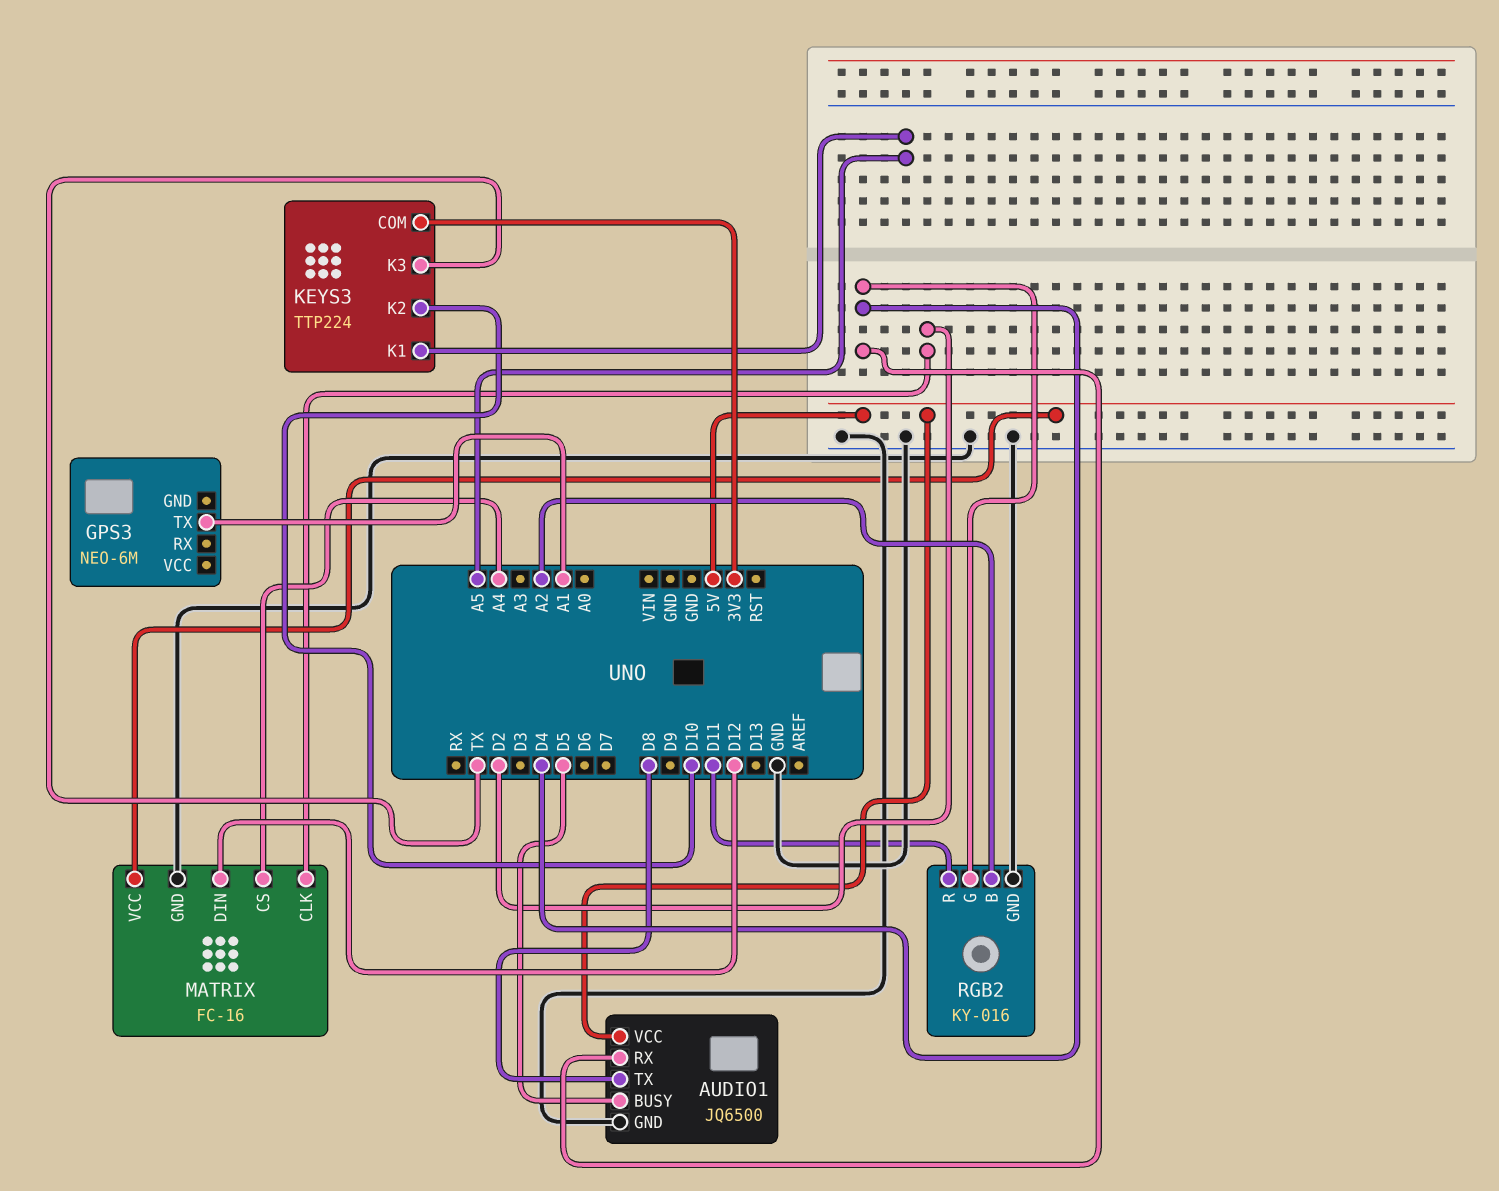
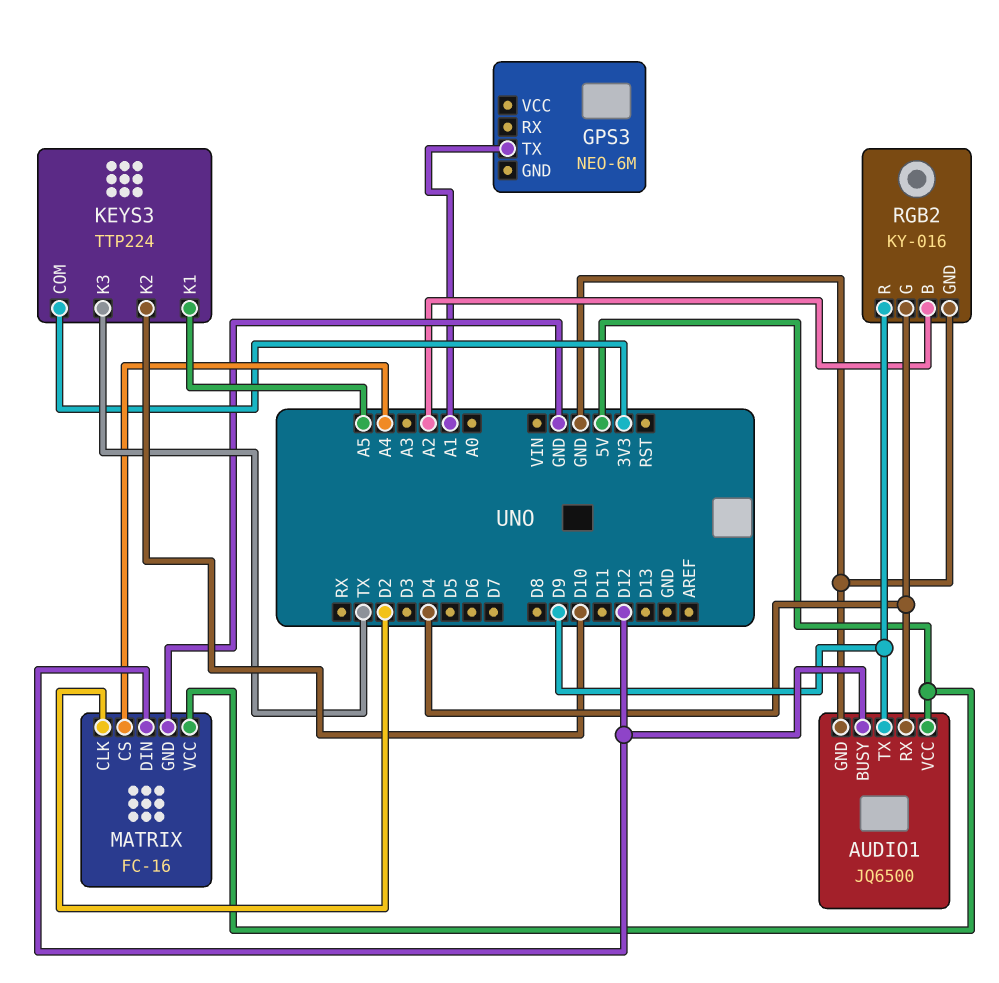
AUDIO1 pin BUSY: D5 -> D12
AUDIO1 pin TX: D8 -> D9
RGB2 pin R: D11 -> D9

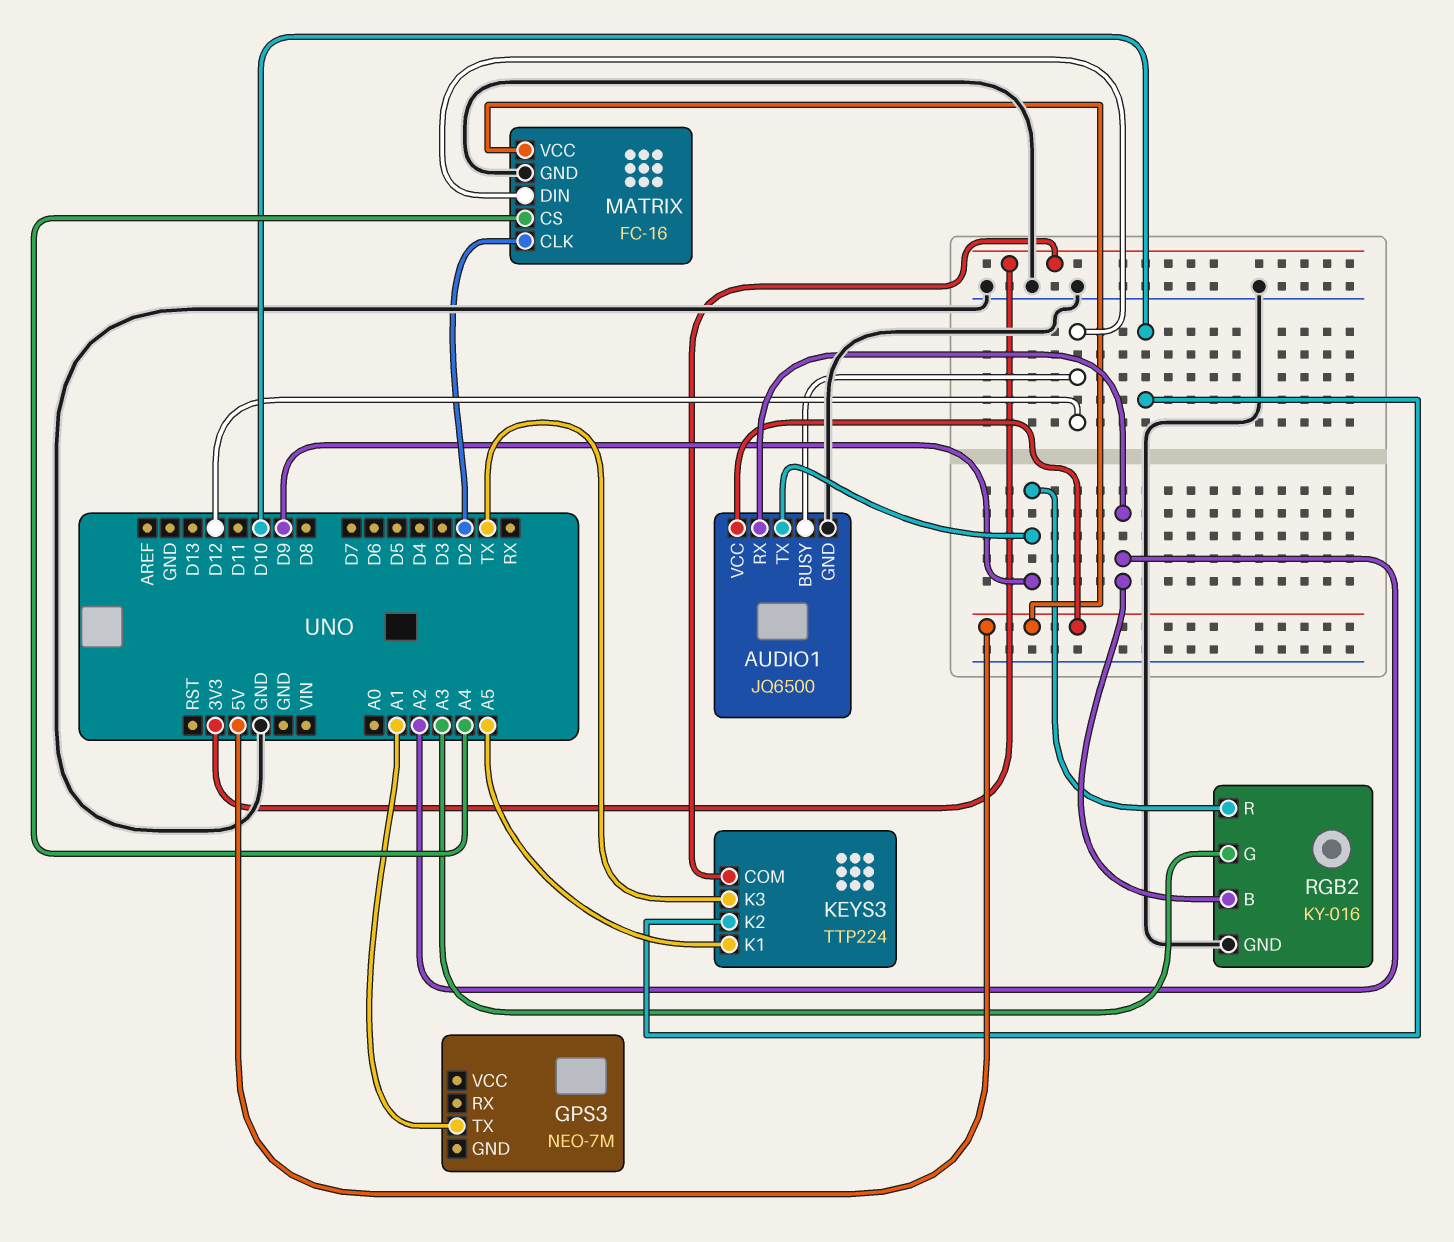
AUDIO1 pin RX: D4 -> A2
GPS3: NEO-6M -> NEO-7M
RGB2 pin G: D4 -> A3

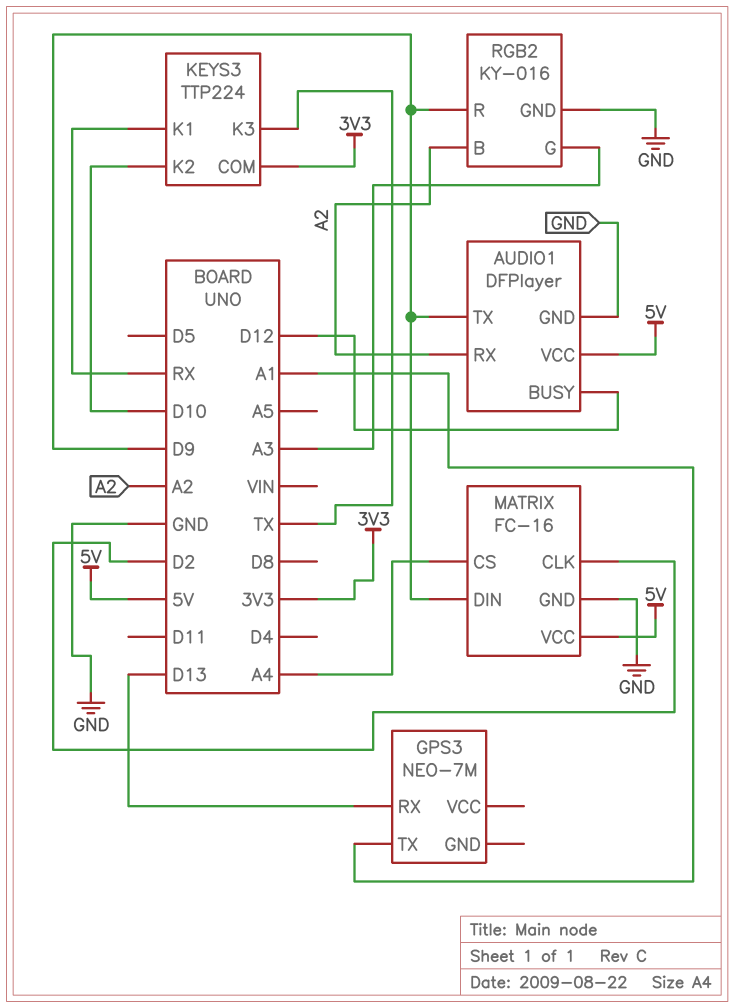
AUDIO1: JQ6500 -> DFPlayer
GPS3 pin RX: none -> D13
KEYS3 pin K1: A5 -> RX
MATRIX pin DIN: D12 -> D9

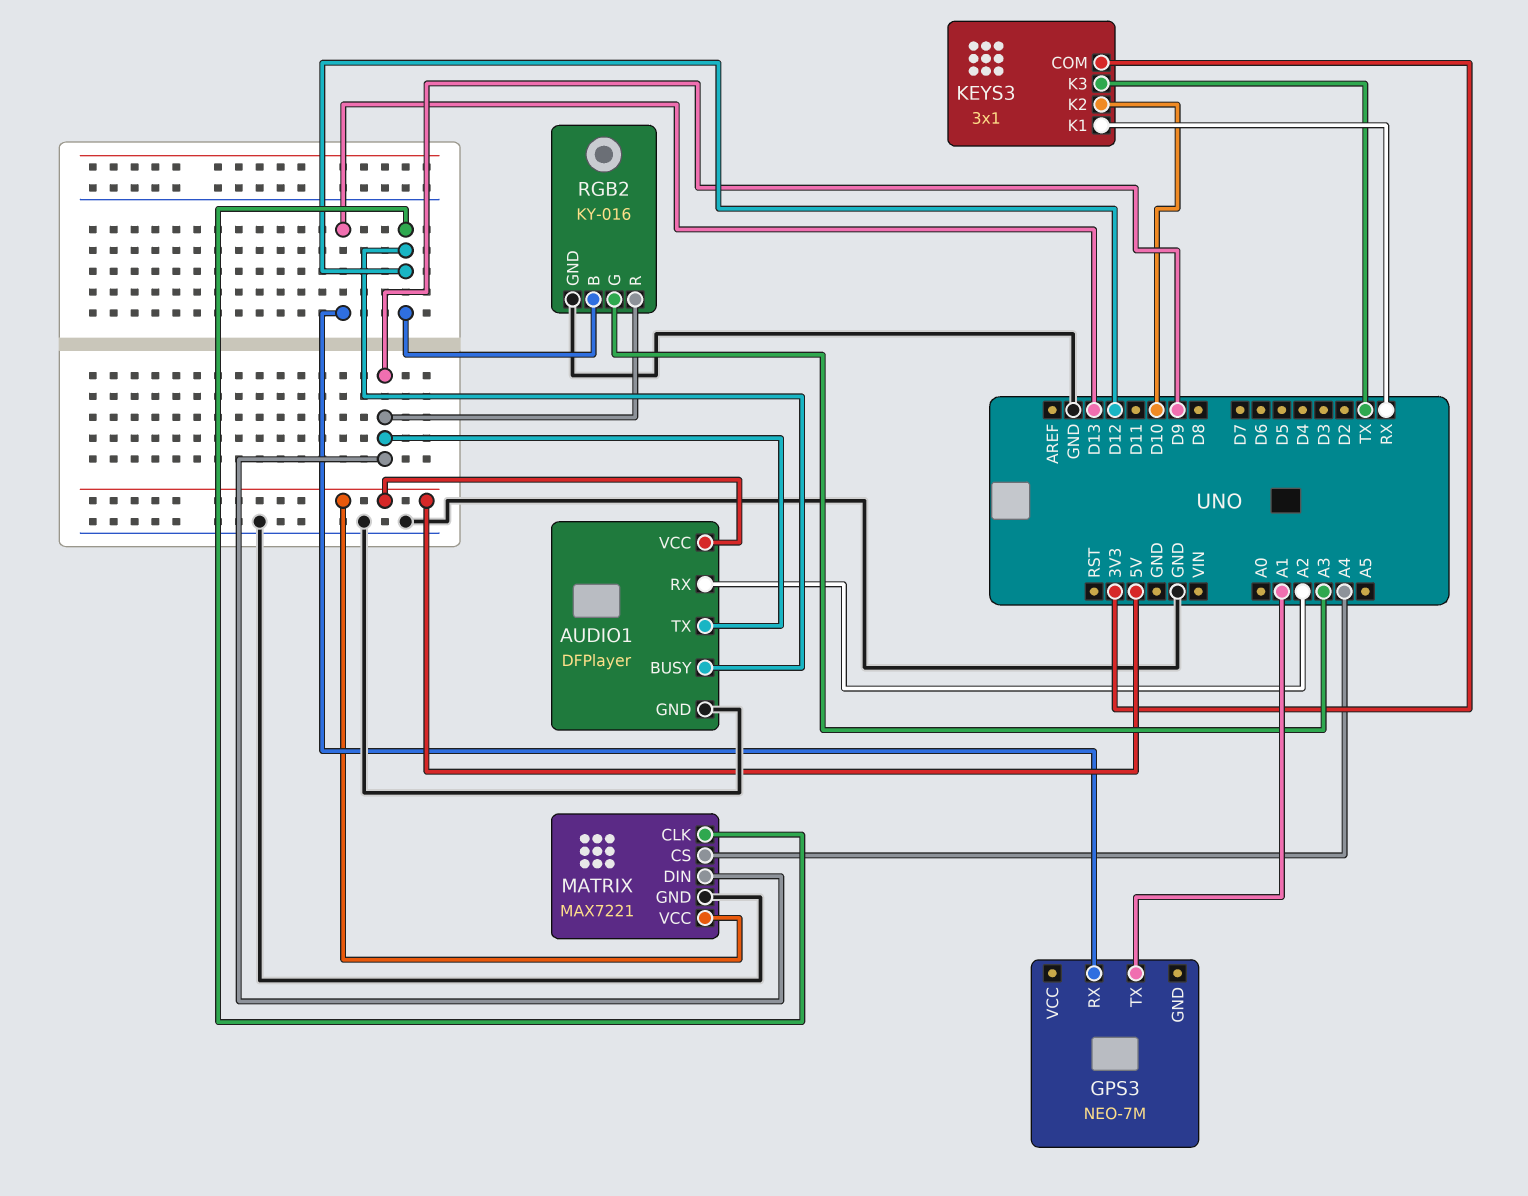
KEYS3: TTP224 -> 3x1
MATRIX: FC-16 -> MAX7221
MATRIX pin CLK: D2 -> D12
RGB2 pin B: A2 -> D12

